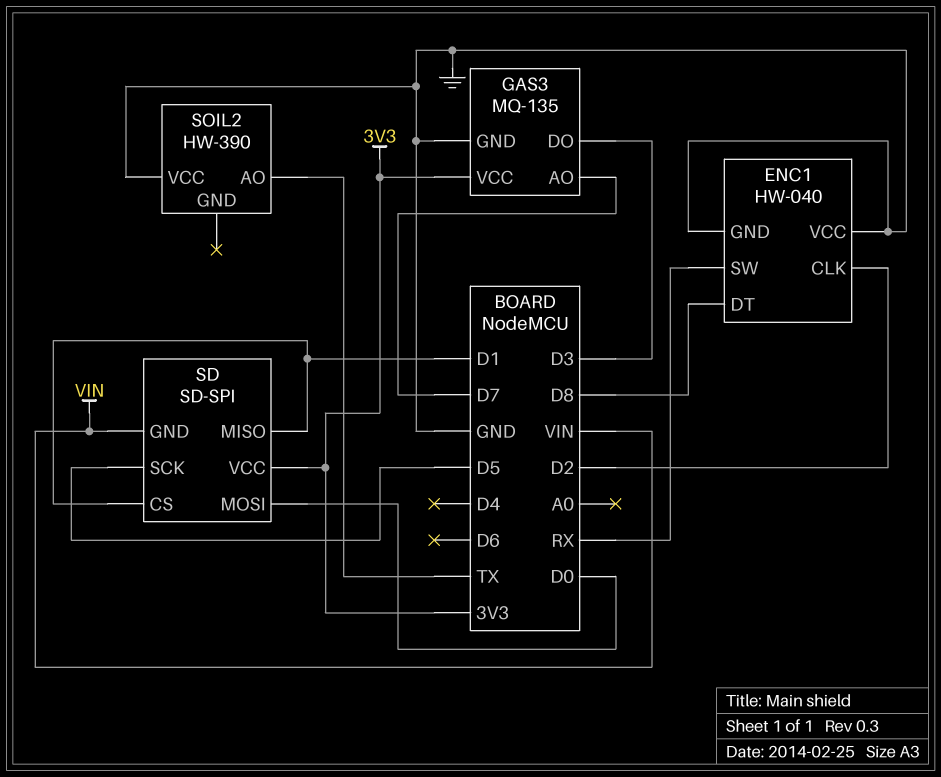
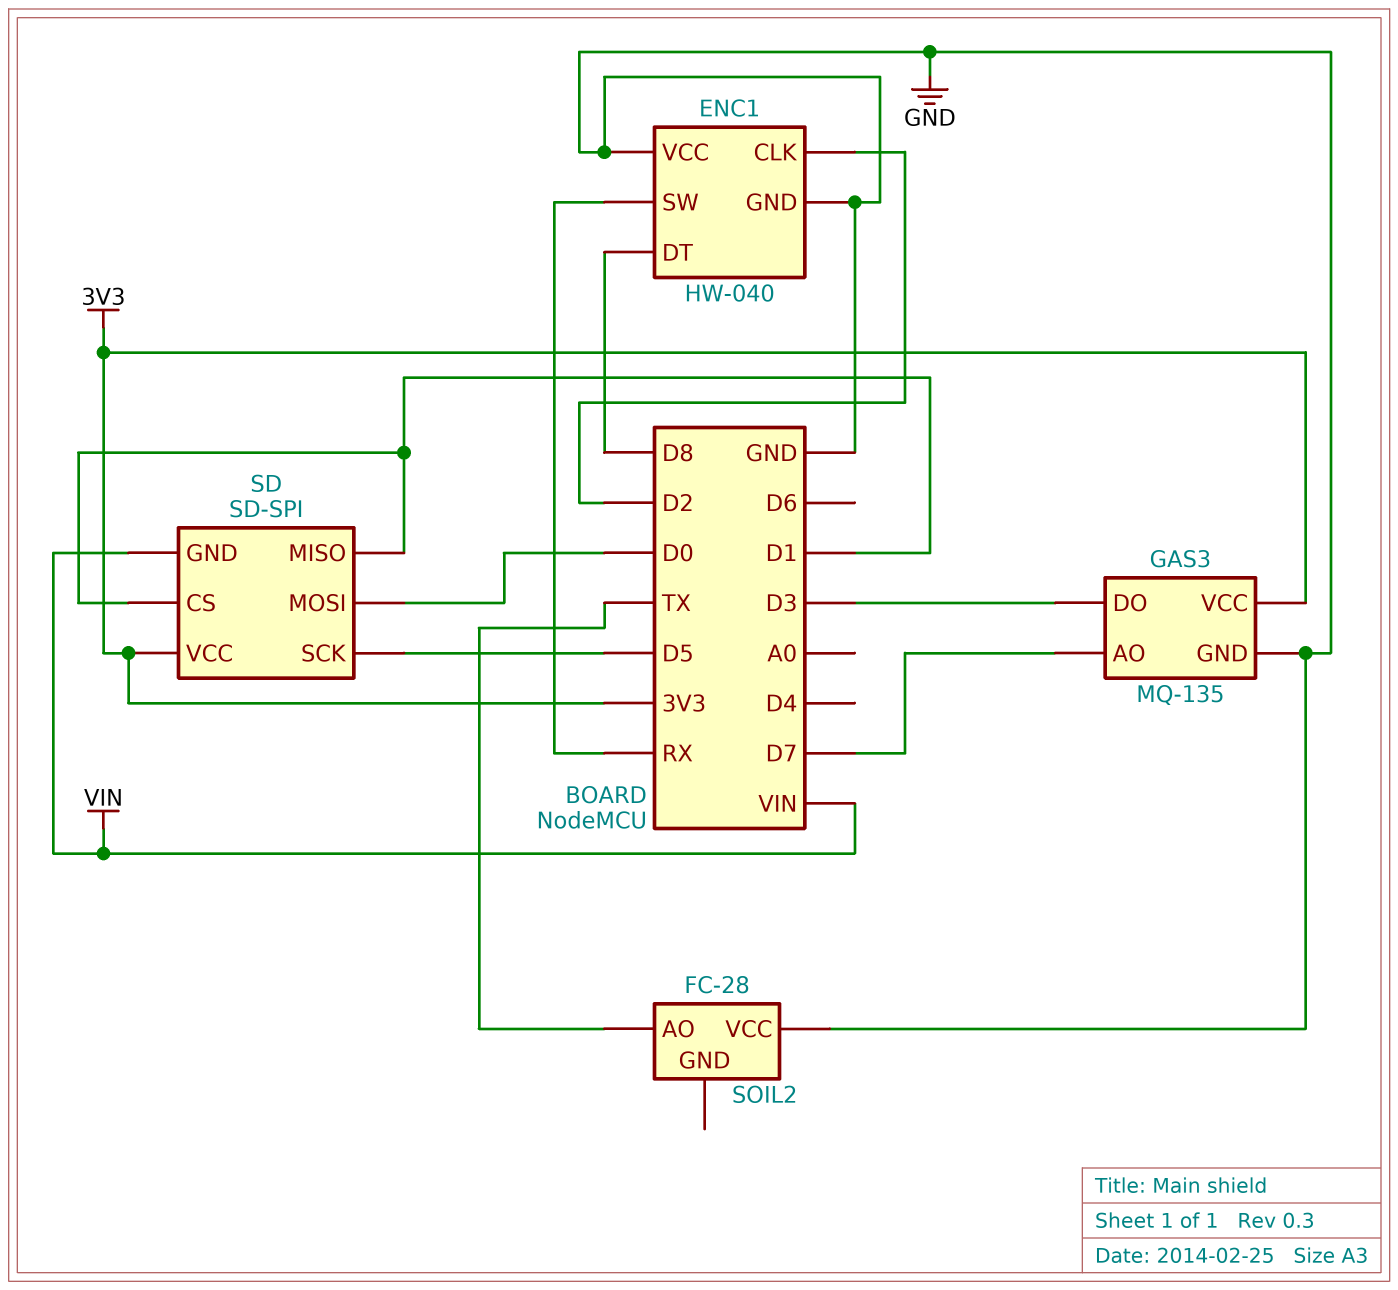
SOIL2: HW-390 -> FC-28

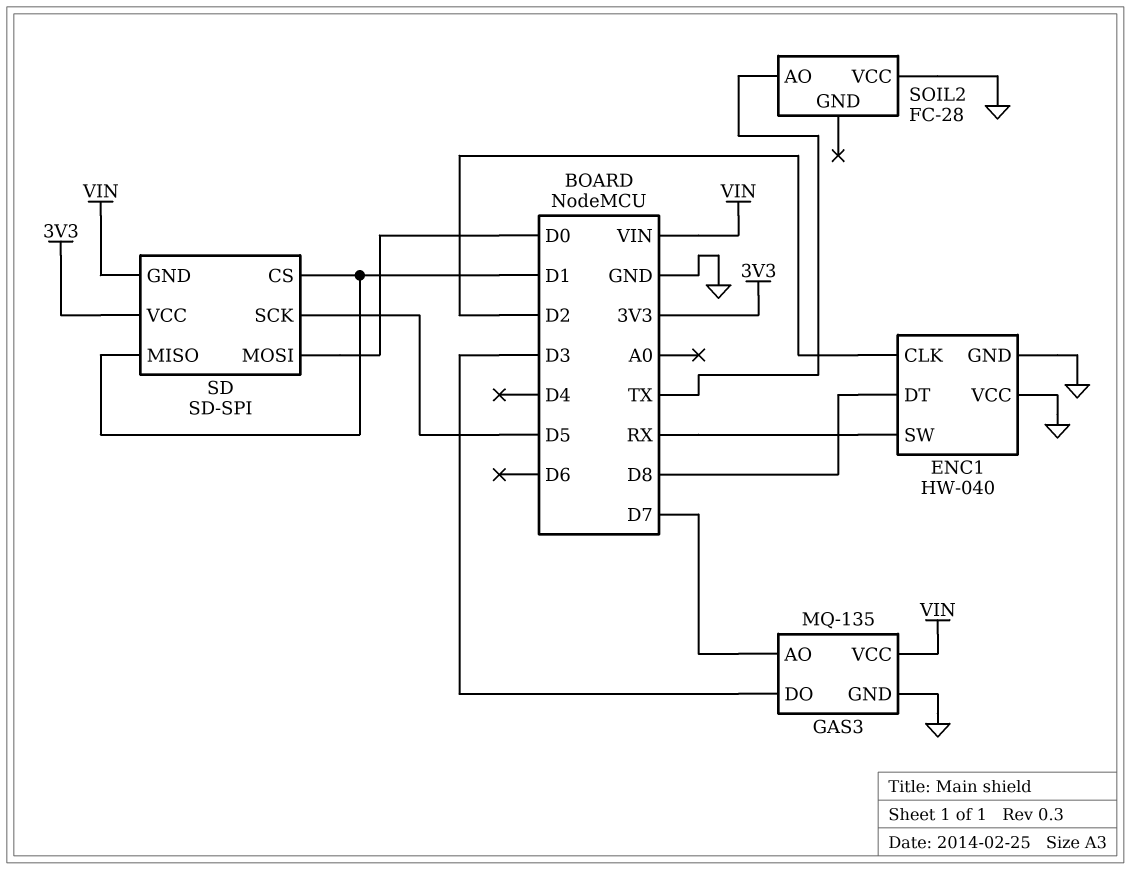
GAS3 pin VCC: 3V3 -> VIN

